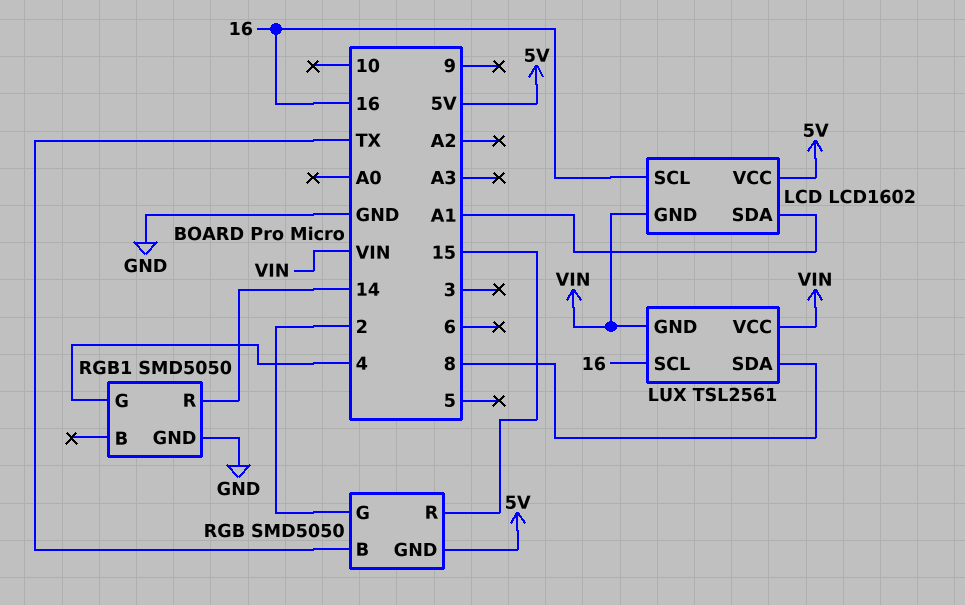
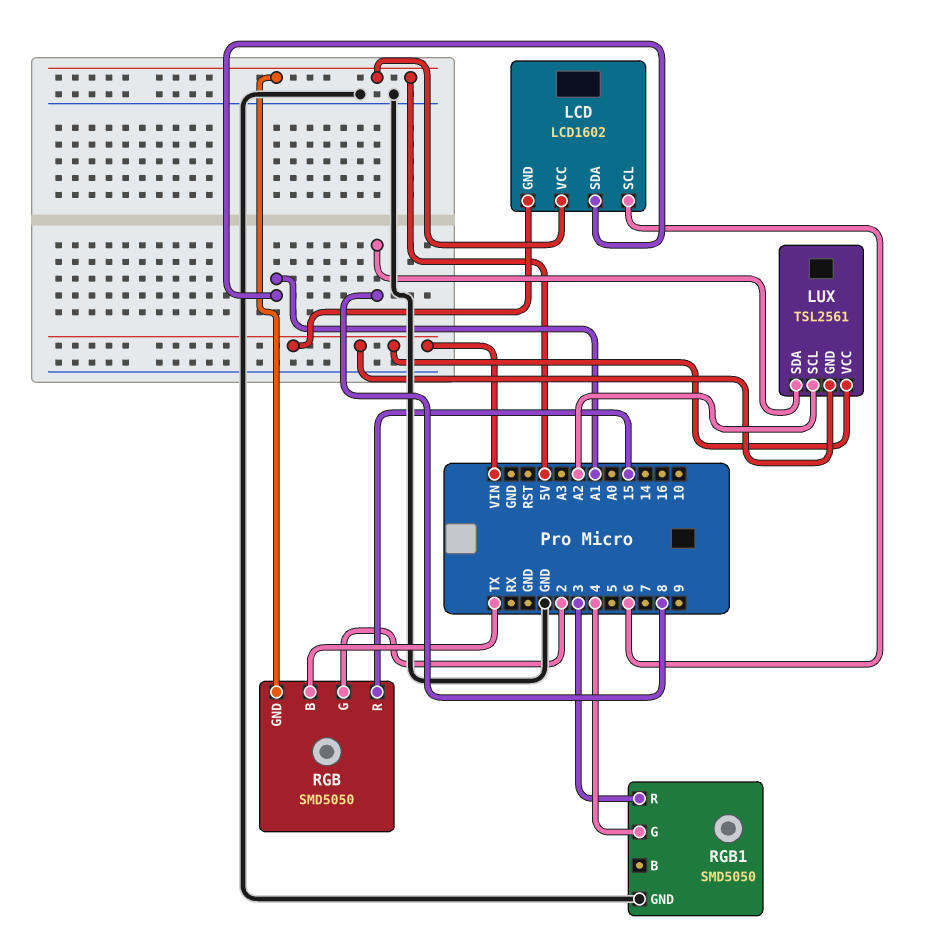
LCD pin SCL: 16 -> 6
LUX pin SCL: 16 -> A2
RGB1 pin R: 14 -> 3

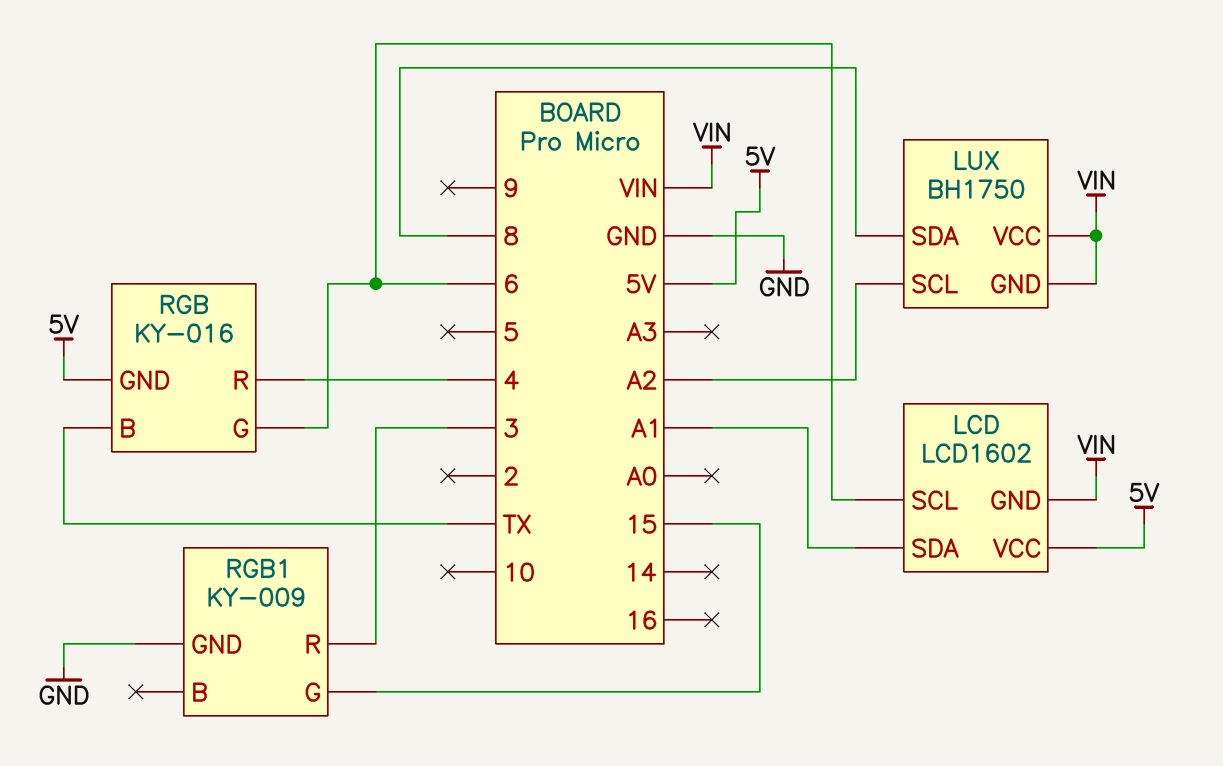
LUX: TSL2561 -> BH1750
RGB: SMD5050 -> KY-016
RGB pin G: 2 -> 6
RGB pin R: 15 -> 4
RGB1: SMD5050 -> KY-009
RGB1 pin G: 4 -> 15

